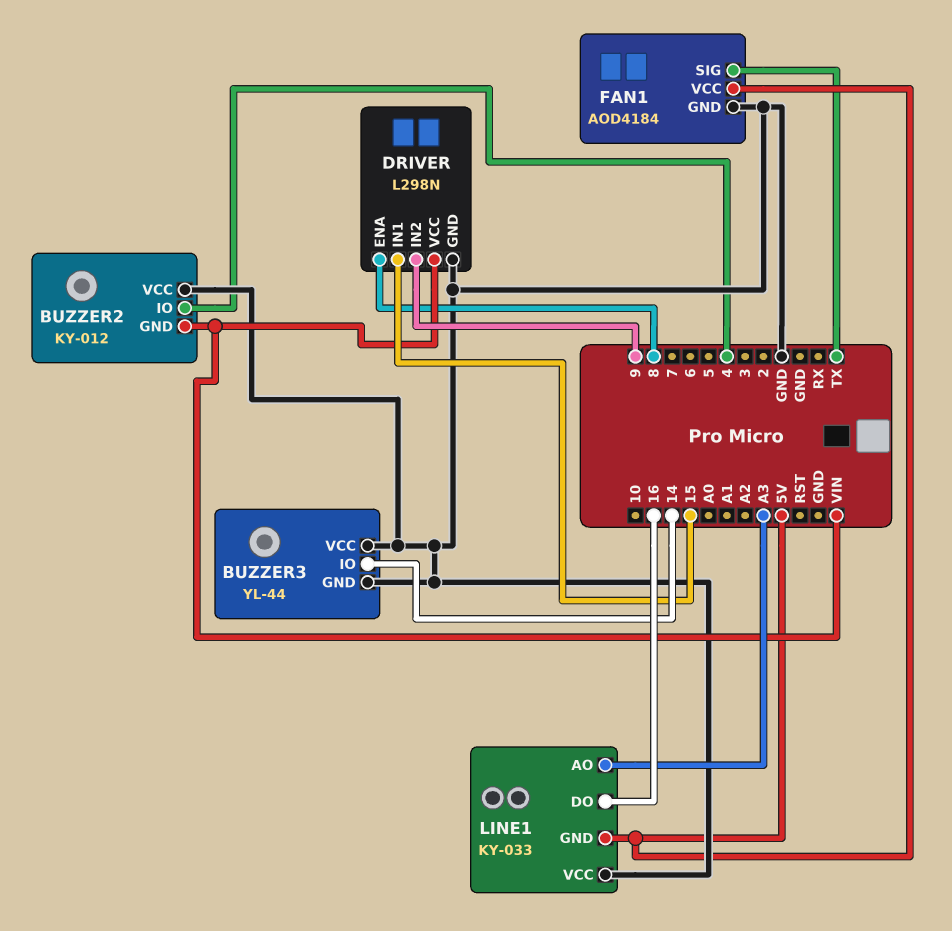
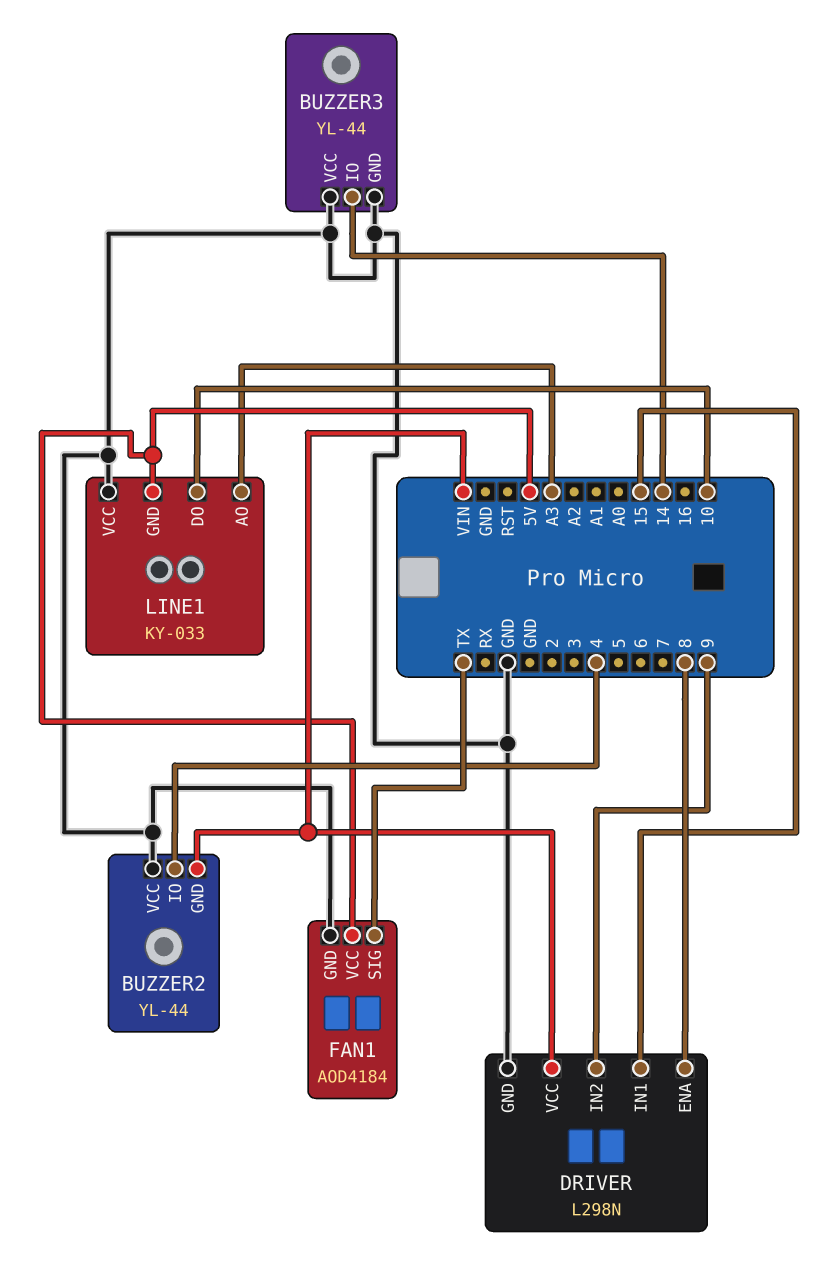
BUZZER2: KY-012 -> YL-44
LINE1 pin DO: 16 -> 10

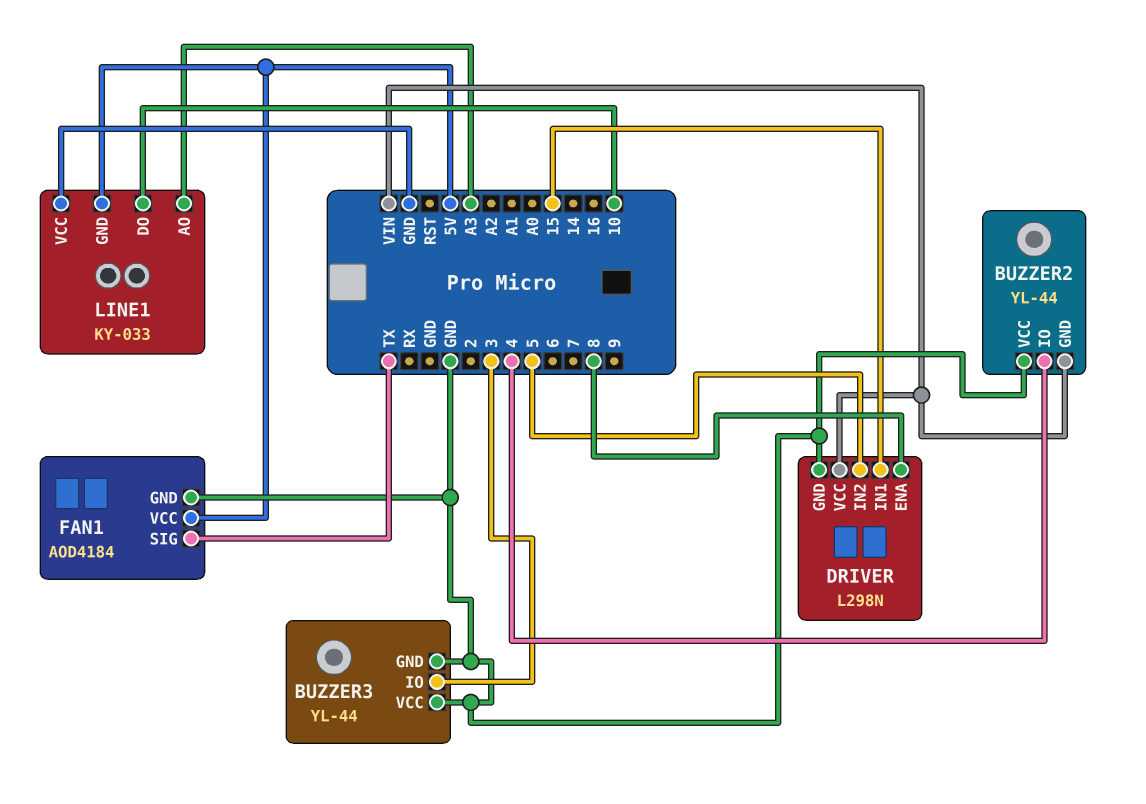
BUZZER3 pin IO: 14 -> 3
DRIVER pin IN2: 9 -> 5

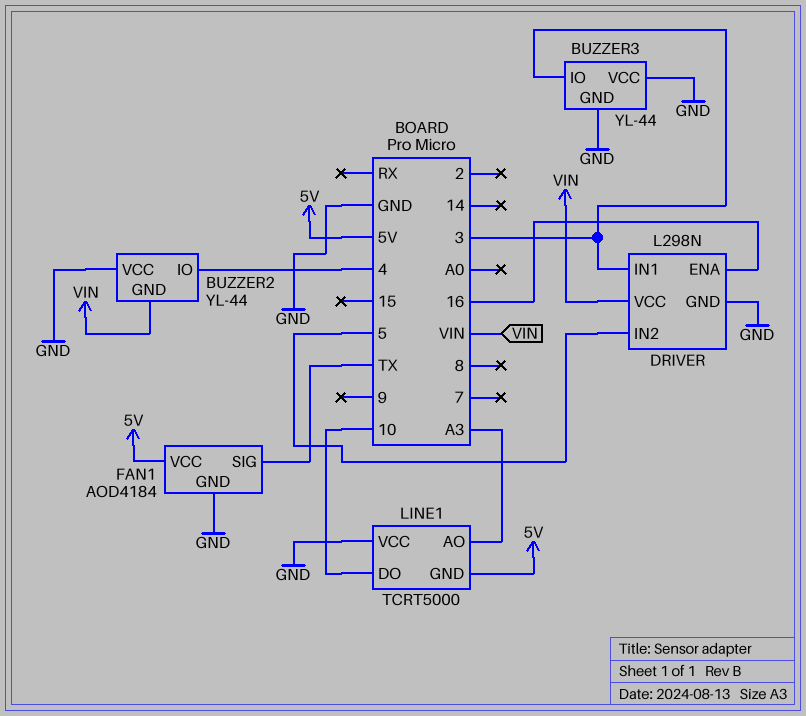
DRIVER pin ENA: 8 -> 16
DRIVER pin IN1: 15 -> 3
LINE1: KY-033 -> TCRT5000

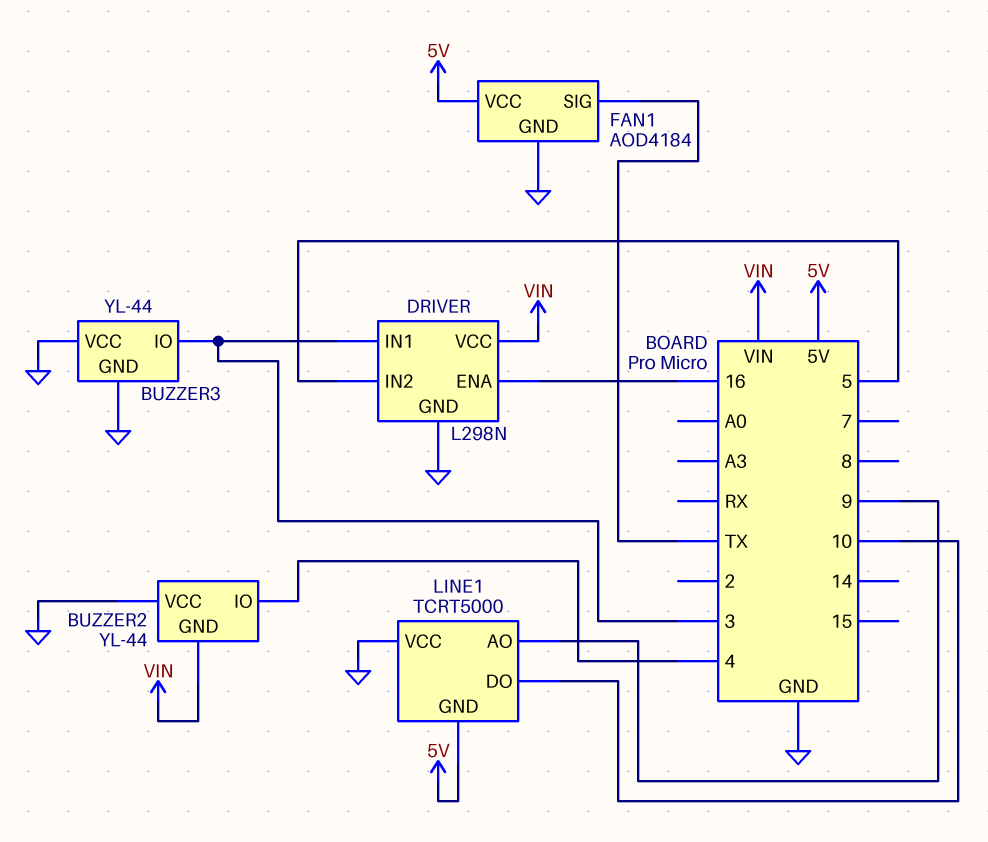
LINE1 pin AO: A3 -> 9

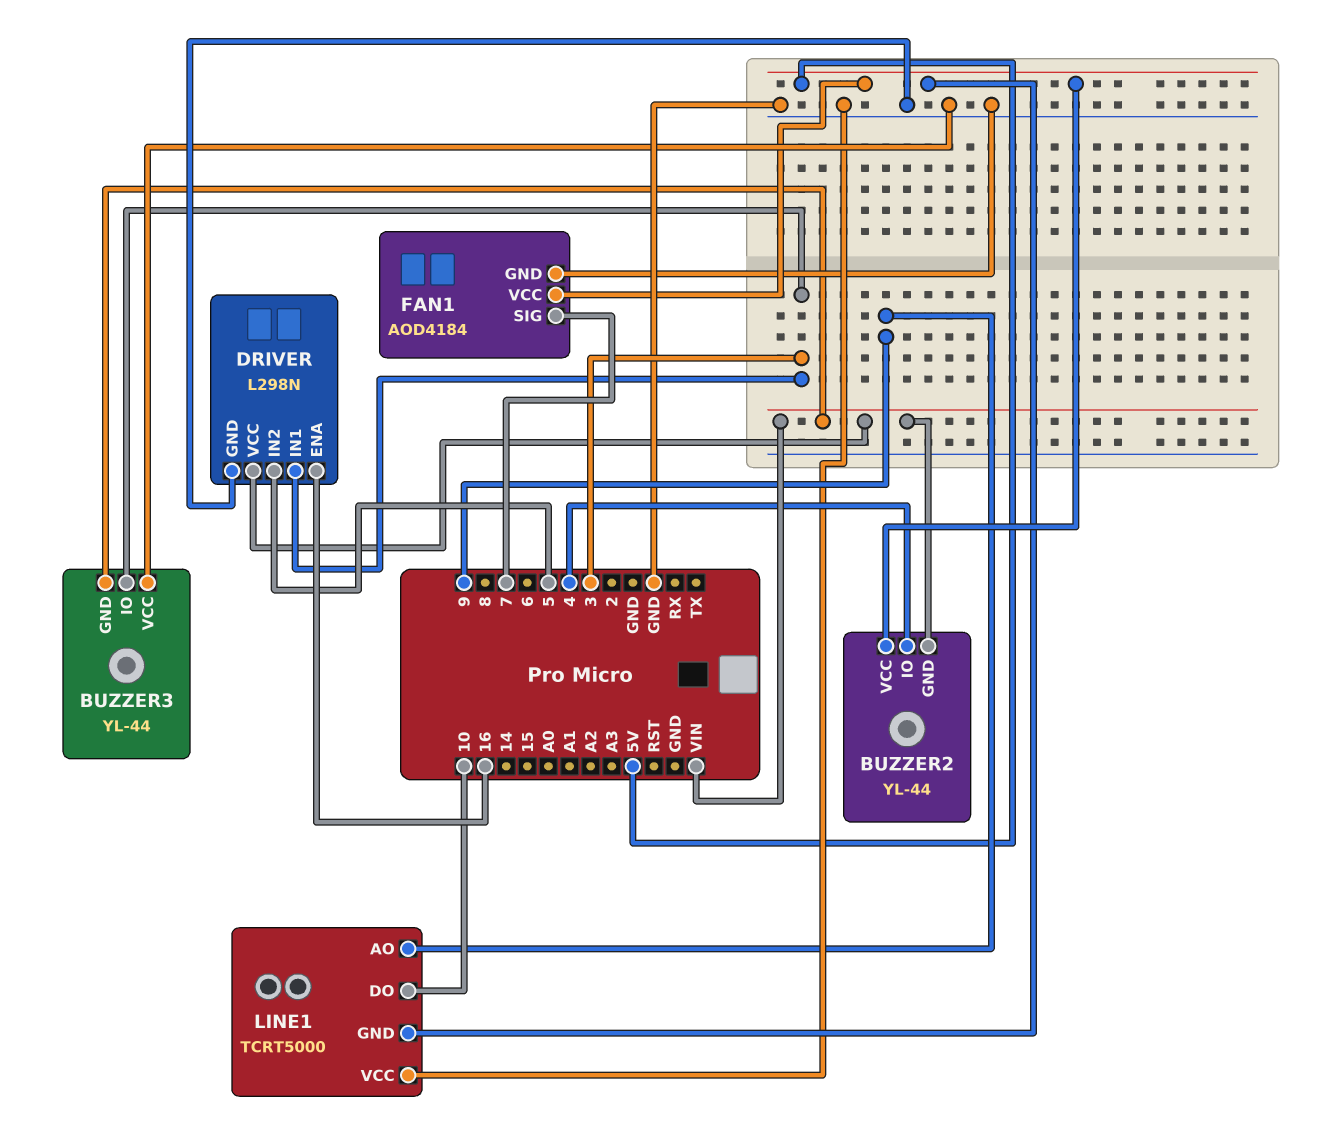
BUZZER2 pin VCC: GND -> 5V
BUZZER3 pin GND: GND -> VIN
FAN1 pin SIG: TX -> 7

